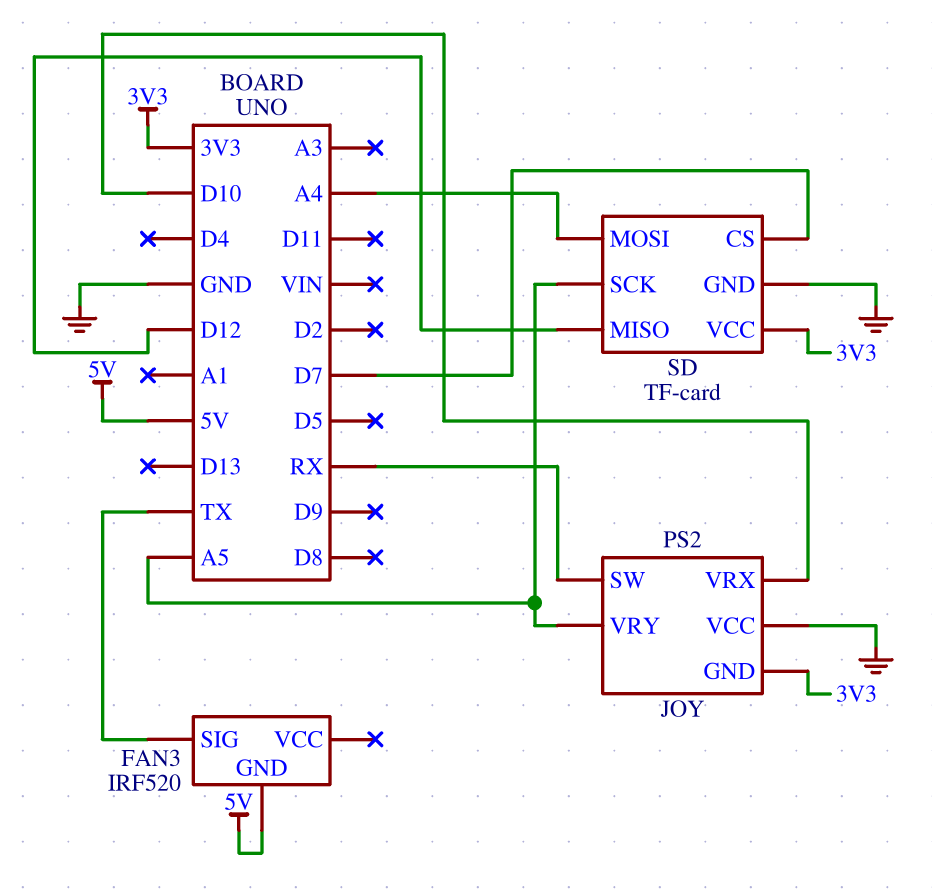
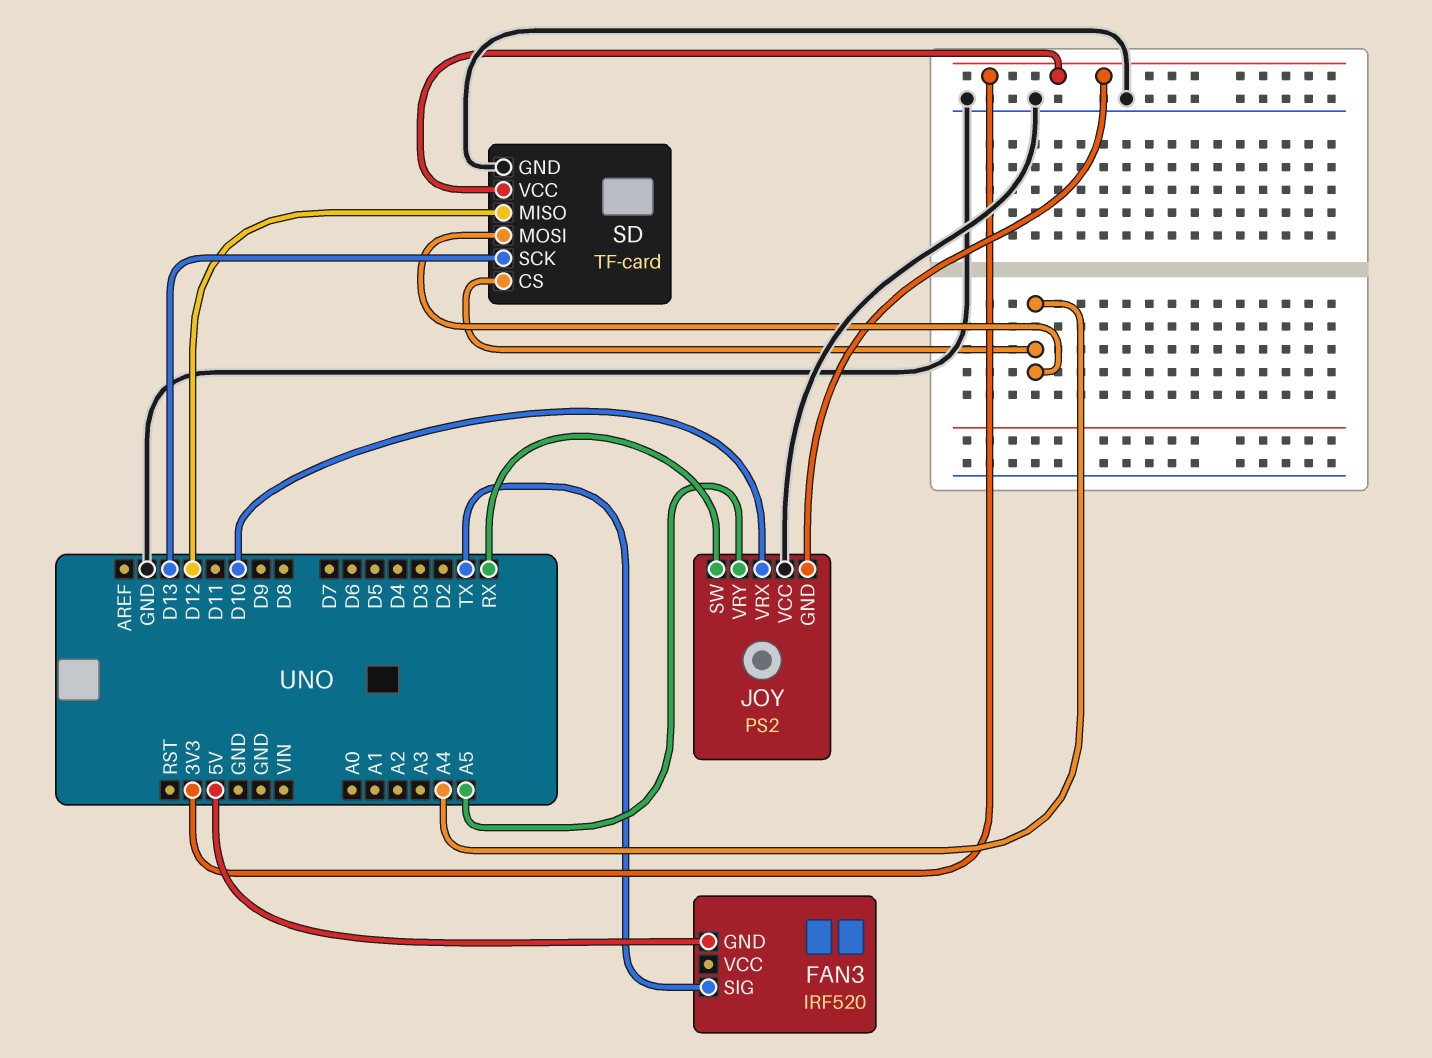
SD pin CS: D7 -> A4
SD pin SCK: A5 -> D13

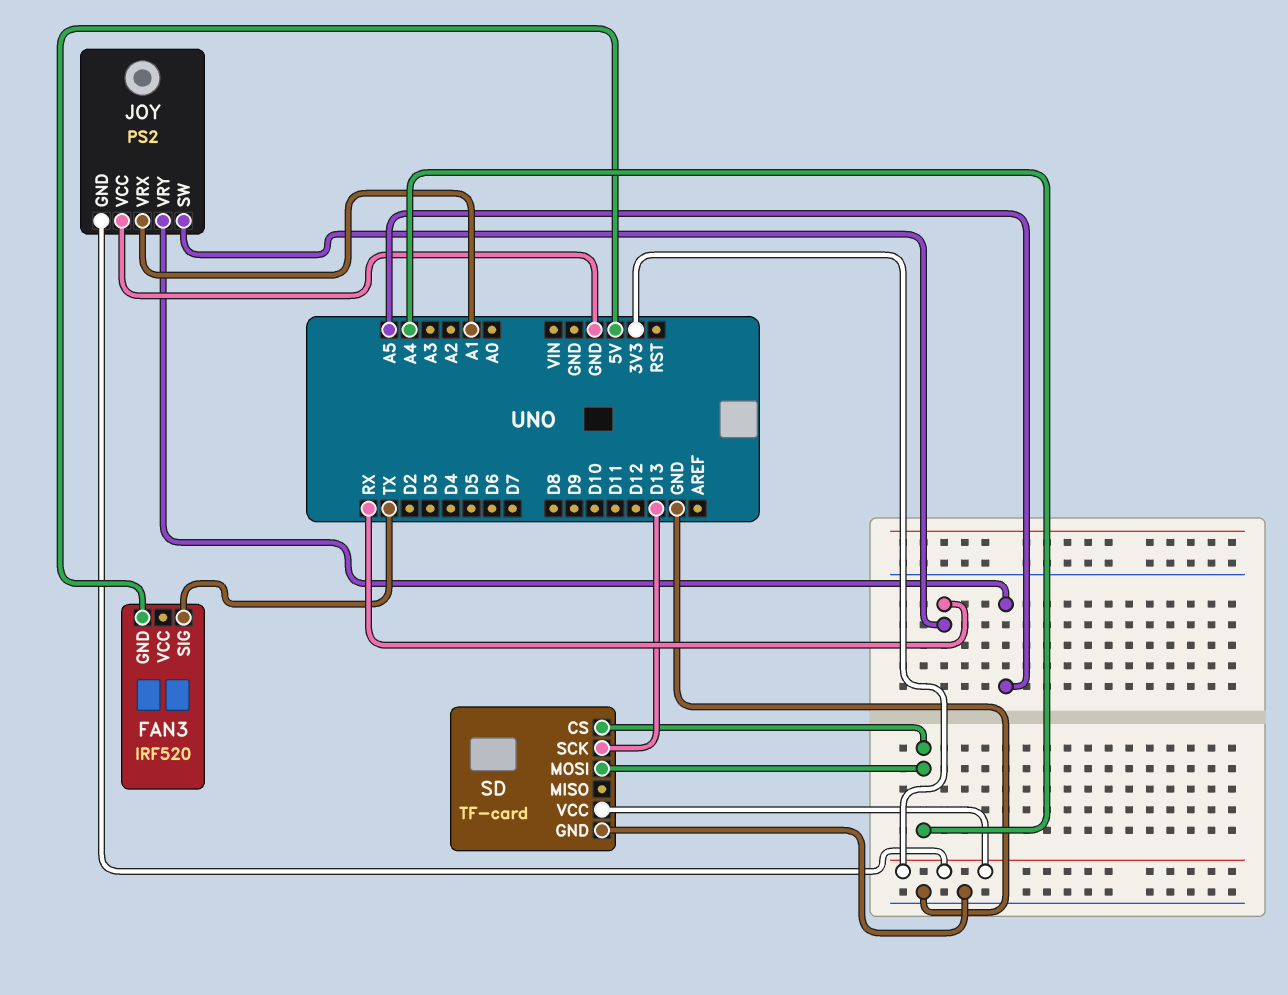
JOY pin VRX: D10 -> A1
SD pin MISO: D12 -> none

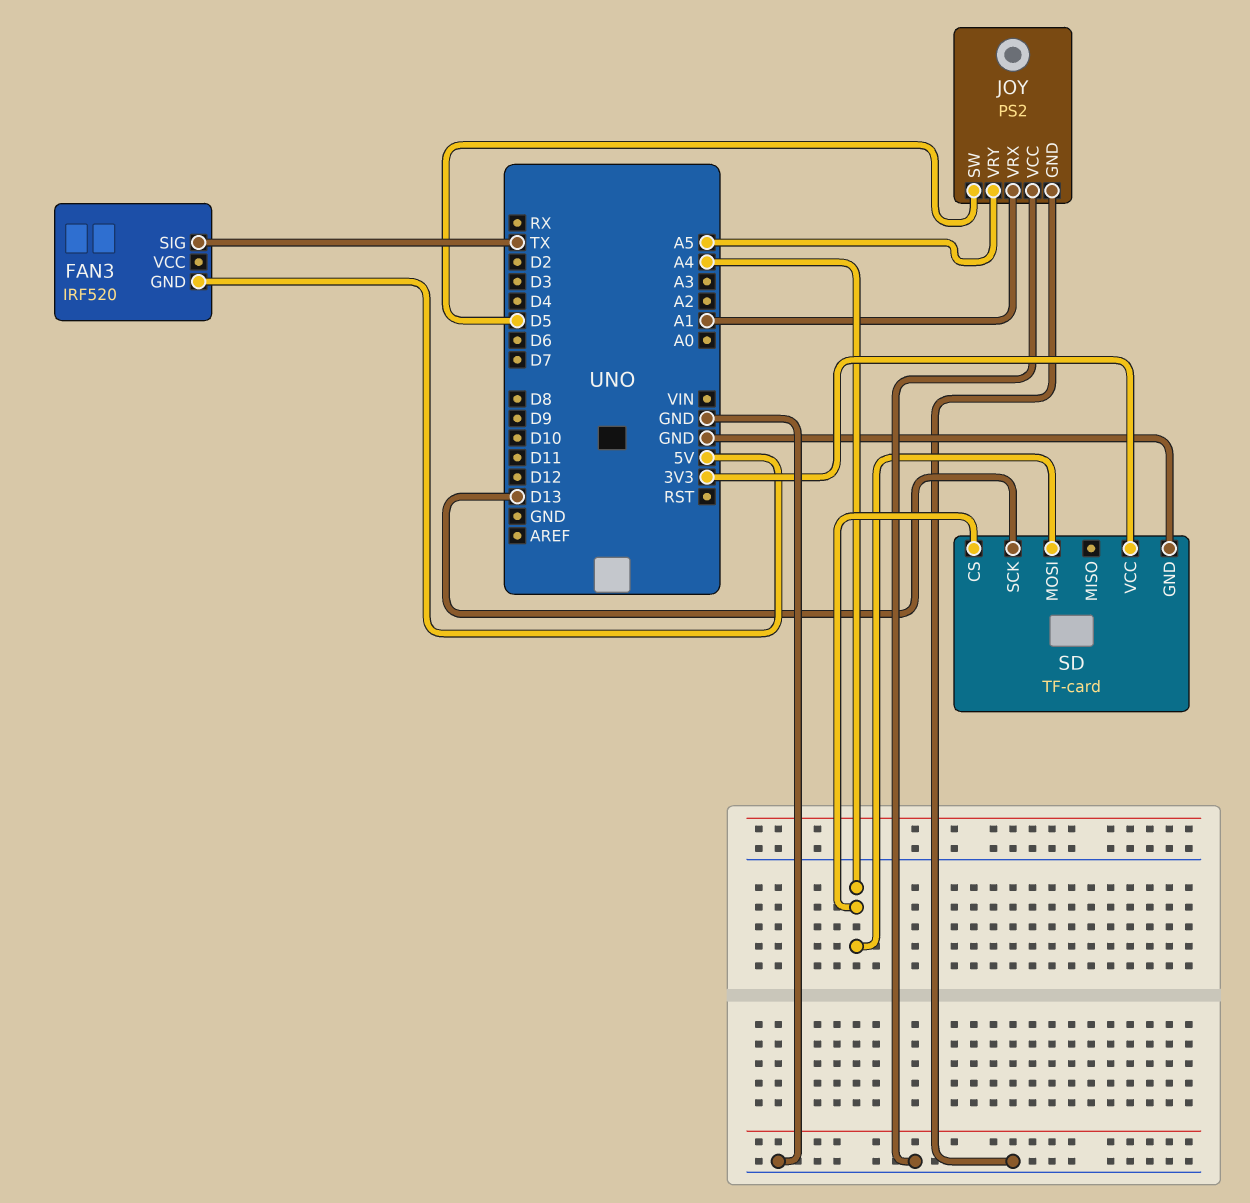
JOY pin GND: 3V3 -> GND
JOY pin SW: RX -> D5

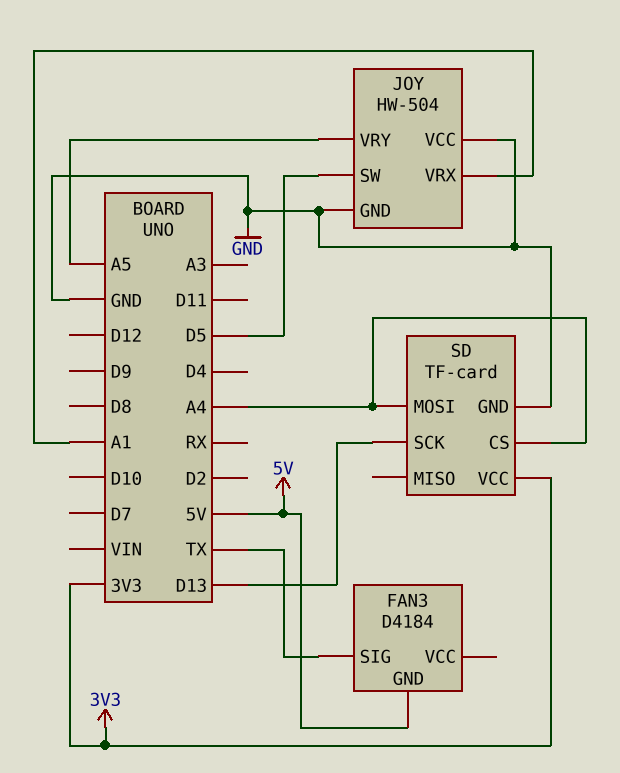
FAN3: IRF520 -> D4184
JOY: PS2 -> HW-504

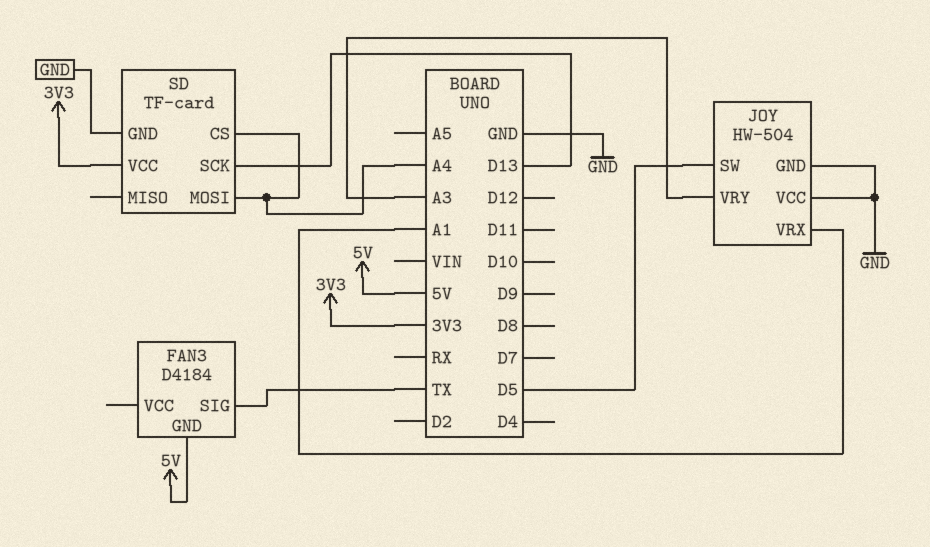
JOY pin VRY: A5 -> A3

